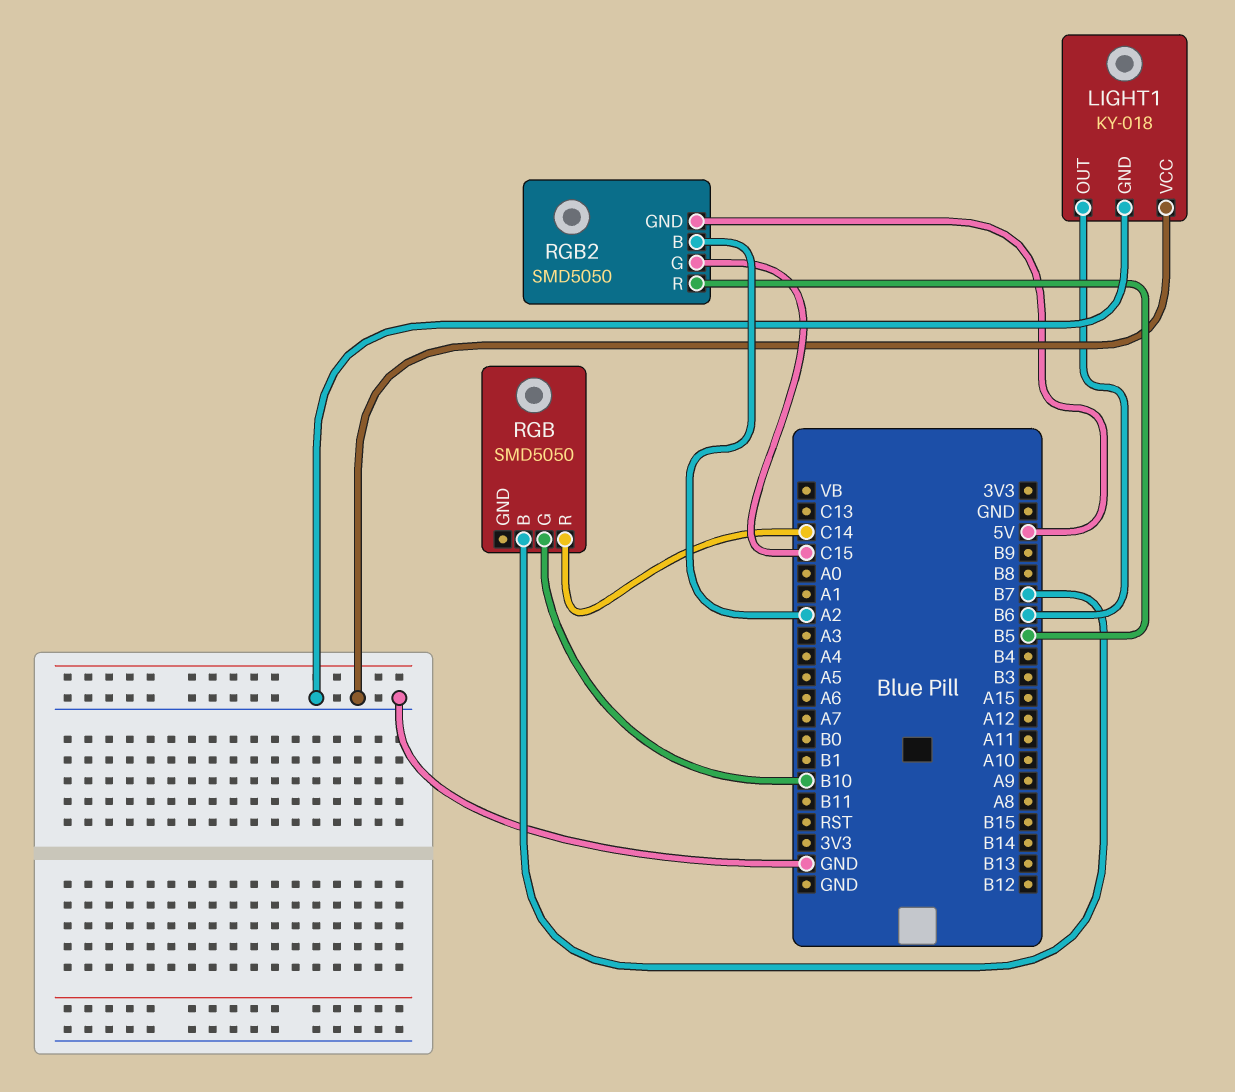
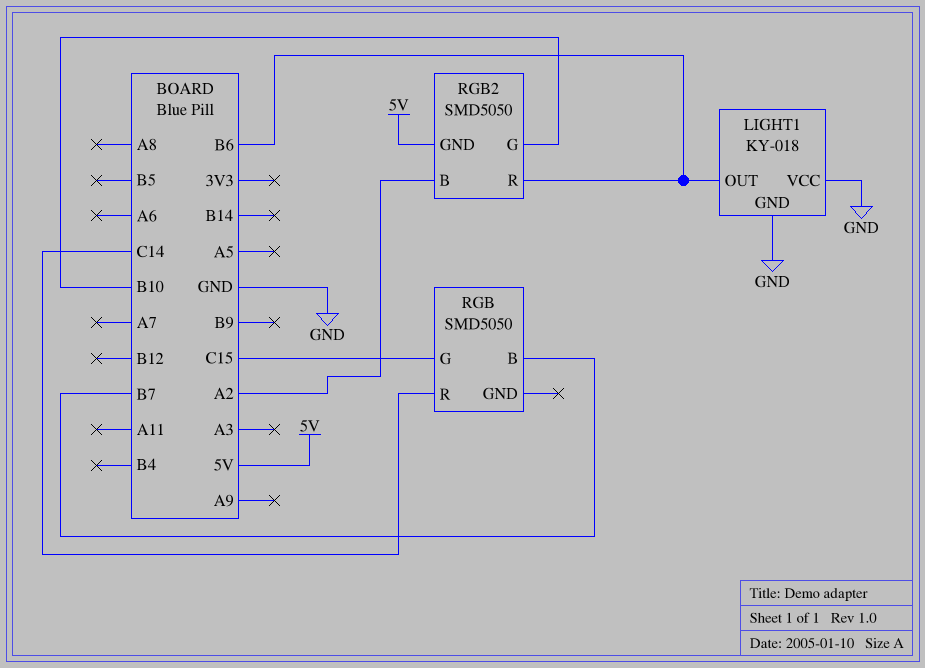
RGB pin G: B10 -> C15
RGB2 pin G: C15 -> B10
RGB2 pin R: B5 -> B6

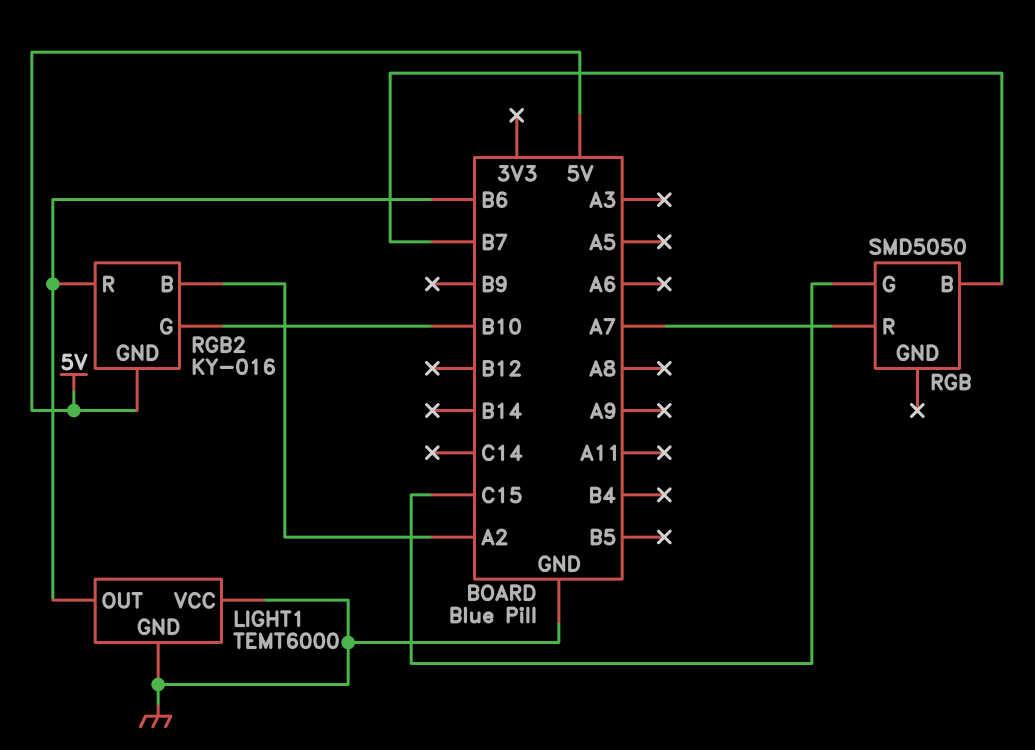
LIGHT1: KY-018 -> TEMT6000
RGB pin R: C14 -> A7
RGB2: SMD5050 -> KY-016

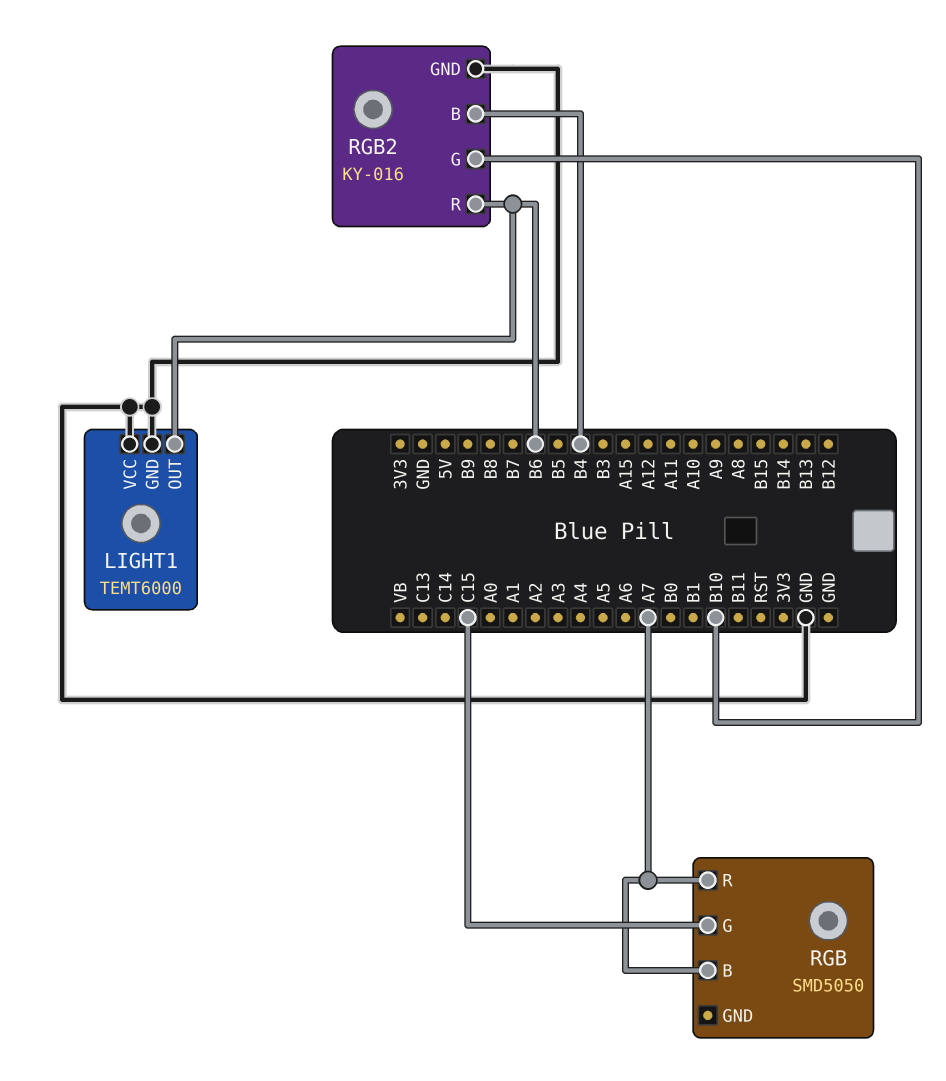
RGB pin B: B7 -> A7
RGB2 pin B: A2 -> B4
RGB2 pin GND: 5V -> GND

